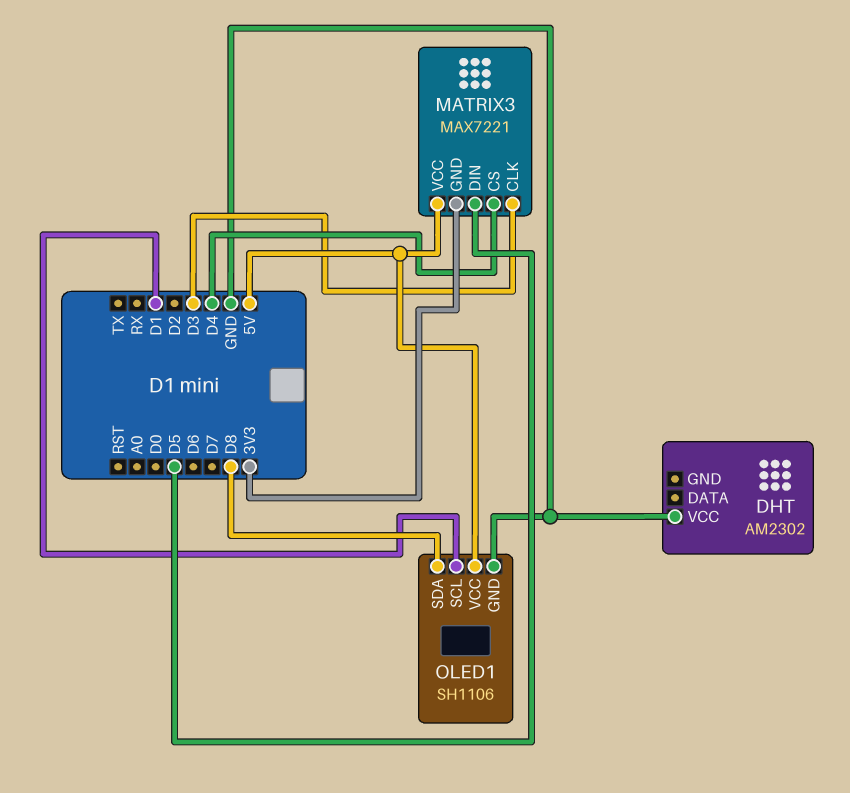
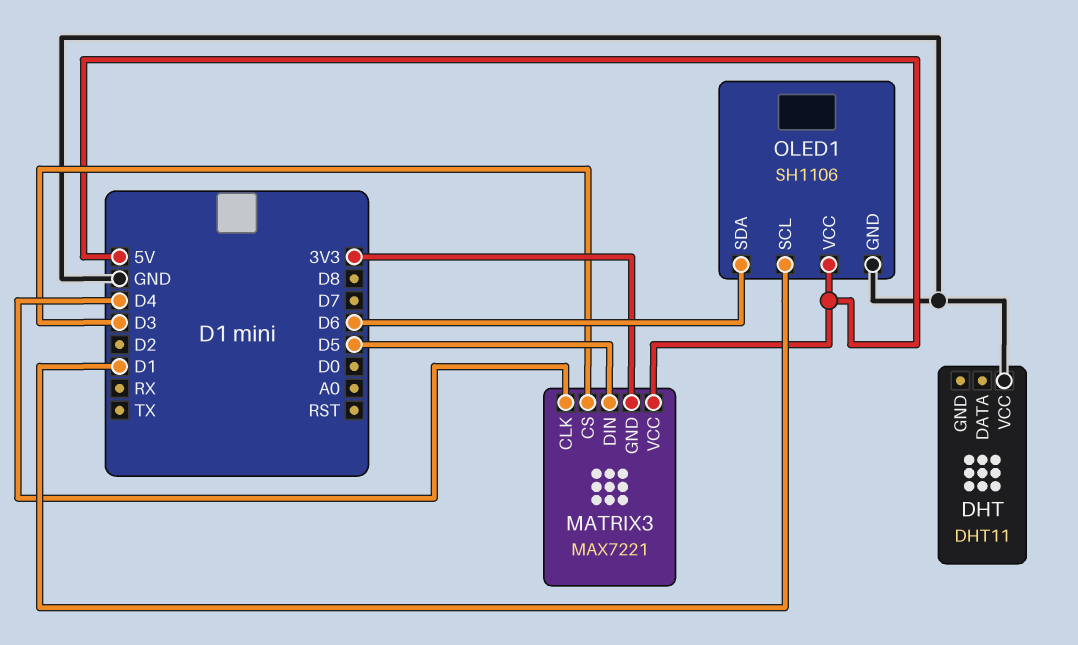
DHT: AM2302 -> DHT11
MATRIX3 pin CLK: D3 -> D4
MATRIX3 pin CS: D4 -> D3
OLED1 pin SDA: D8 -> D6

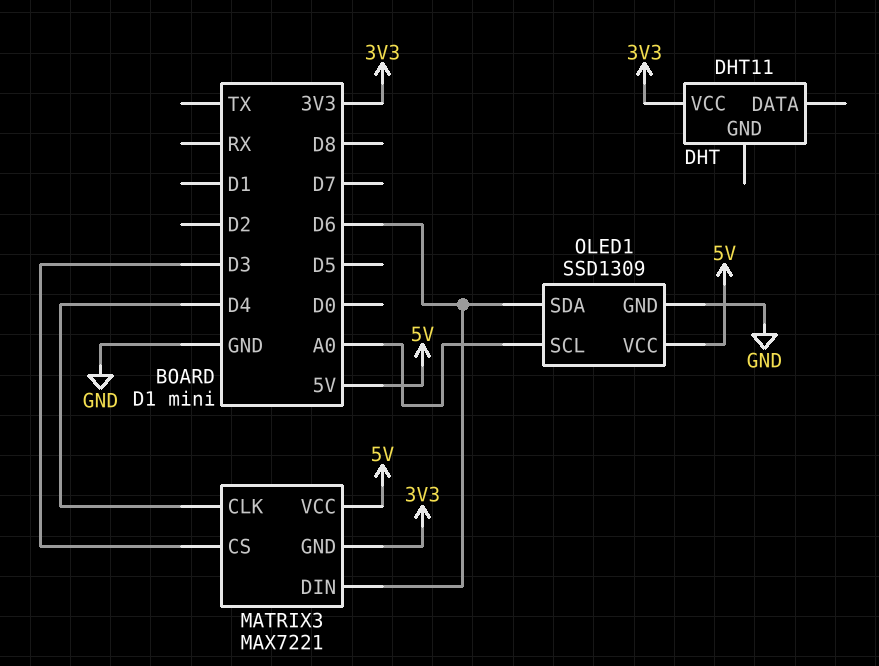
DHT pin VCC: GND -> 3V3
MATRIX3 pin DIN: D5 -> D6
OLED1: SH1106 -> SSD1309
OLED1 pin SCL: D1 -> A0

